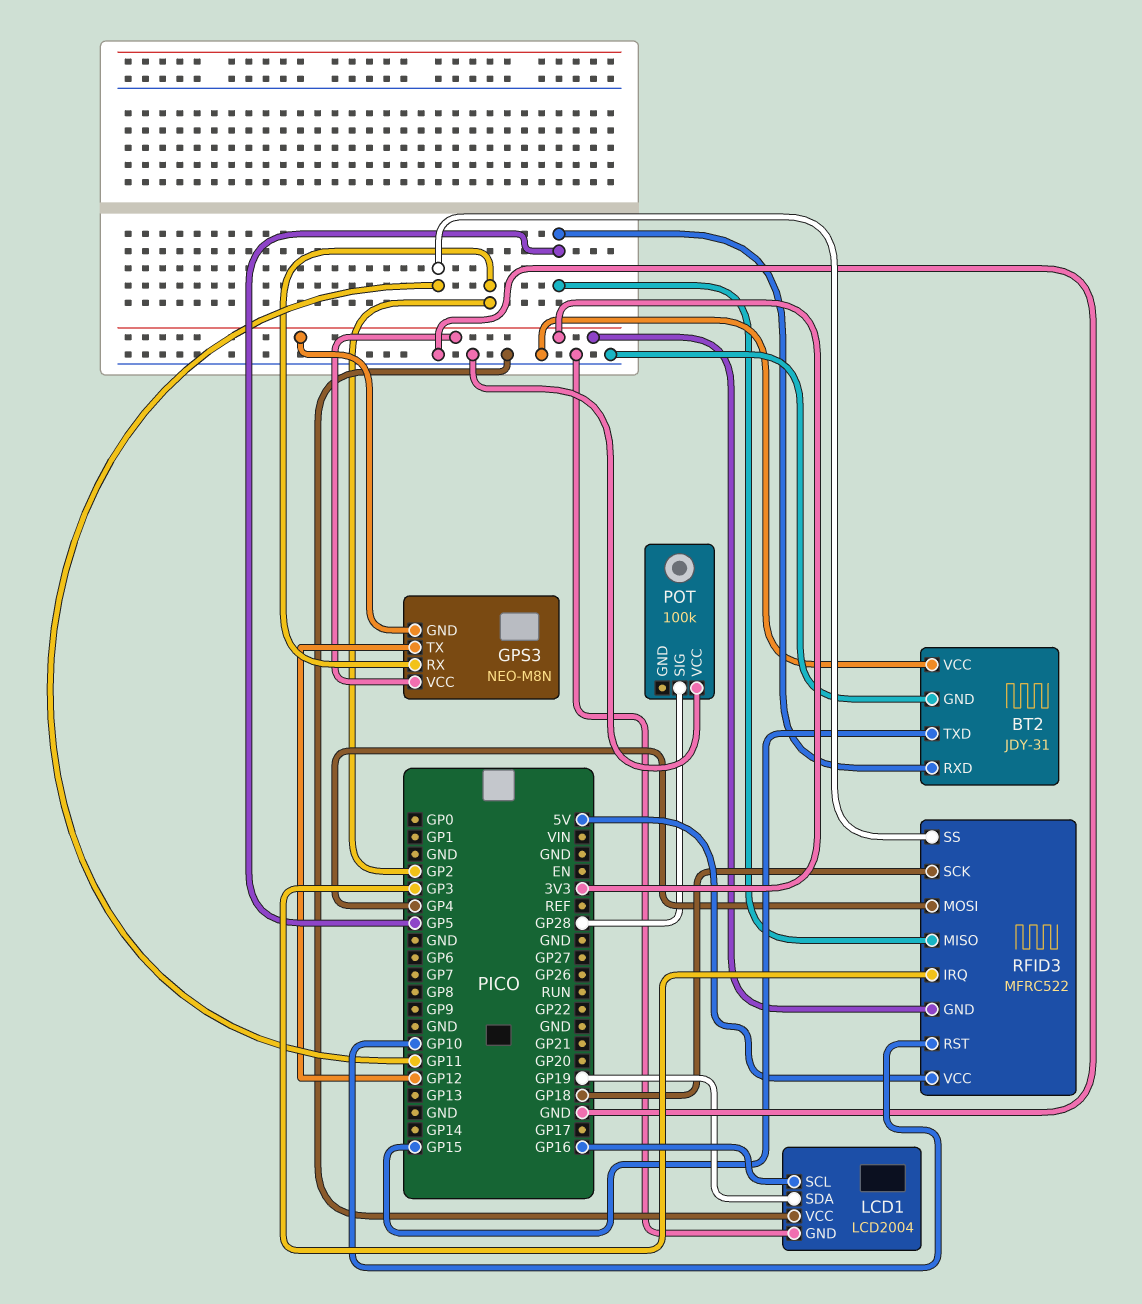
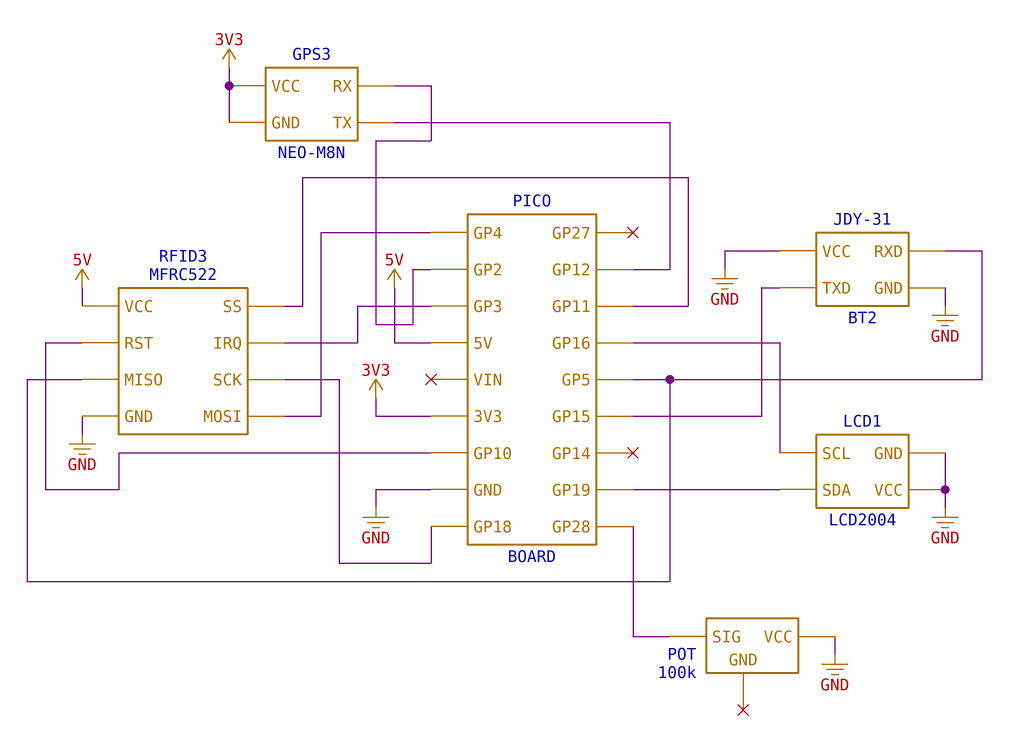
RFID3 pin GND: 3V3 -> GND

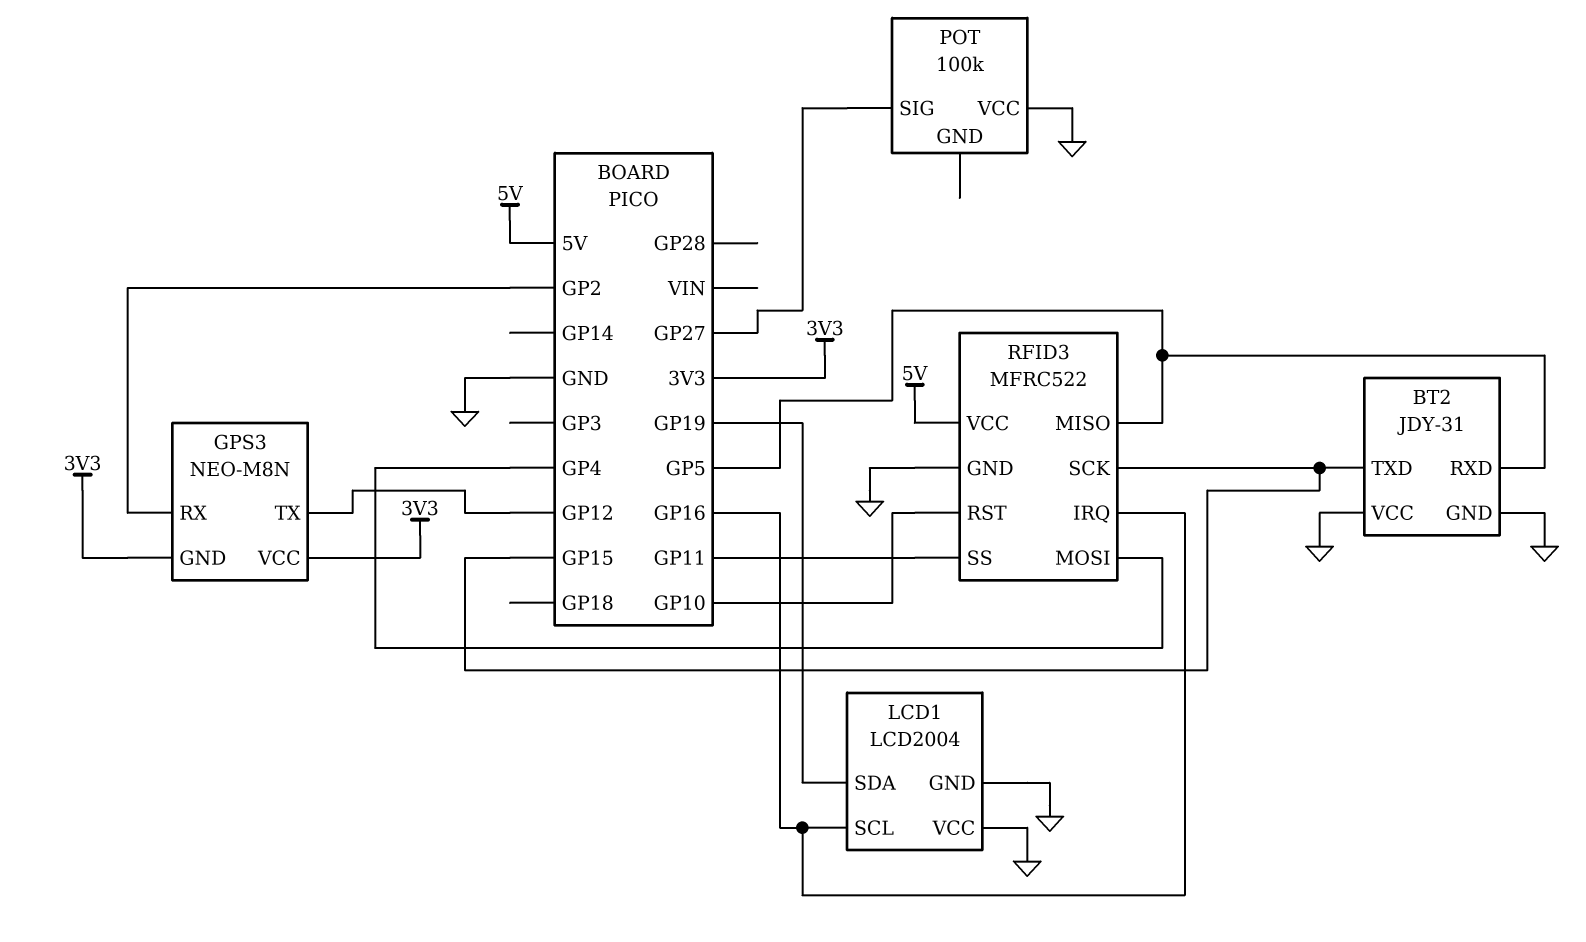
POT pin SIG: GP28 -> GP27
RFID3 pin IRQ: GP3 -> GP16
RFID3 pin SCK: GP18 -> GP15

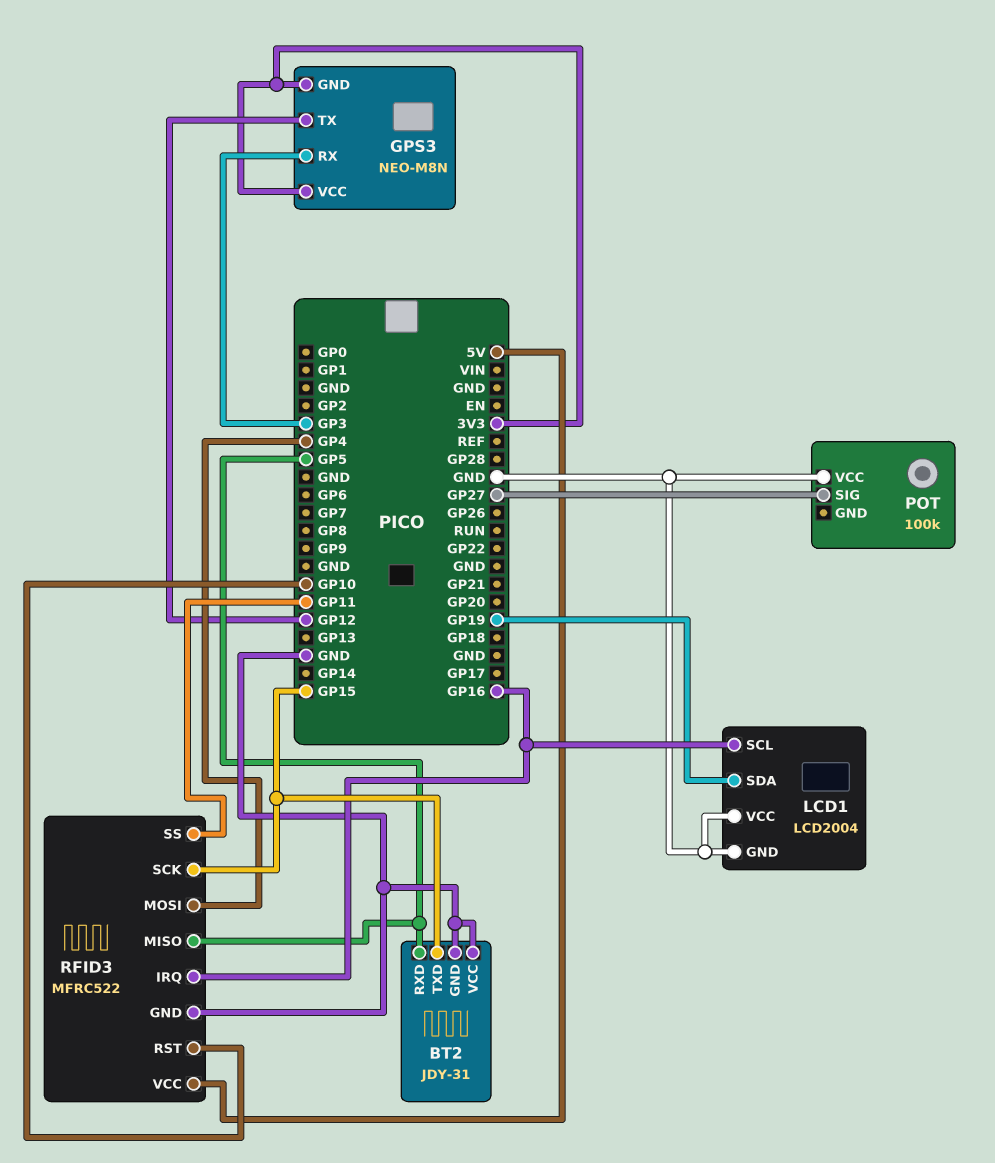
GPS3 pin RX: GP2 -> GP3

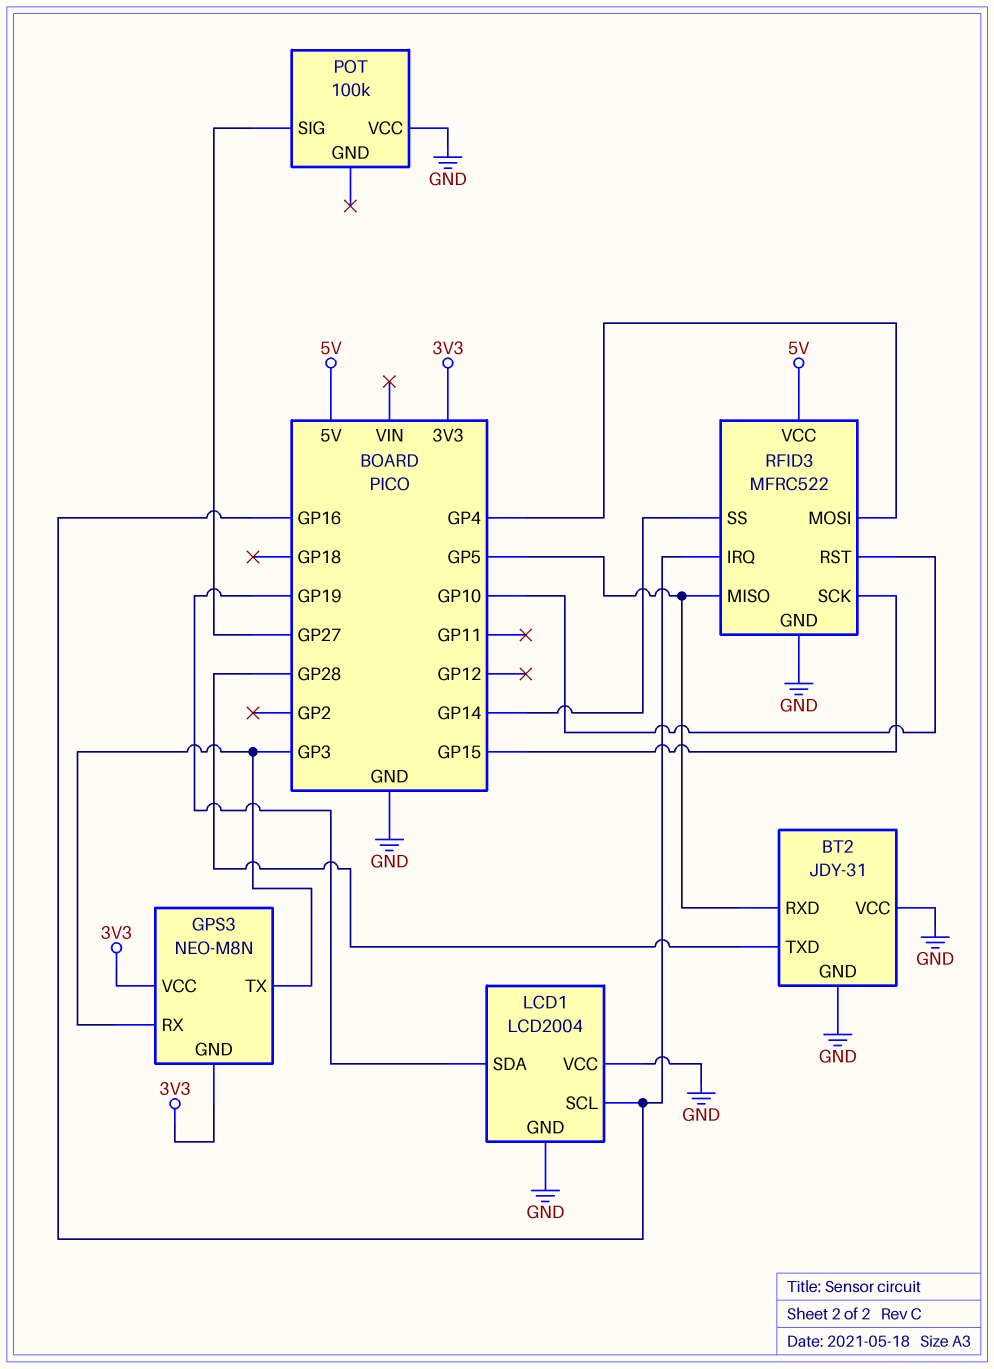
BT2 pin TXD: GP15 -> GP28
GPS3 pin TX: GP12 -> GP3
RFID3 pin SS: GP11 -> GP14

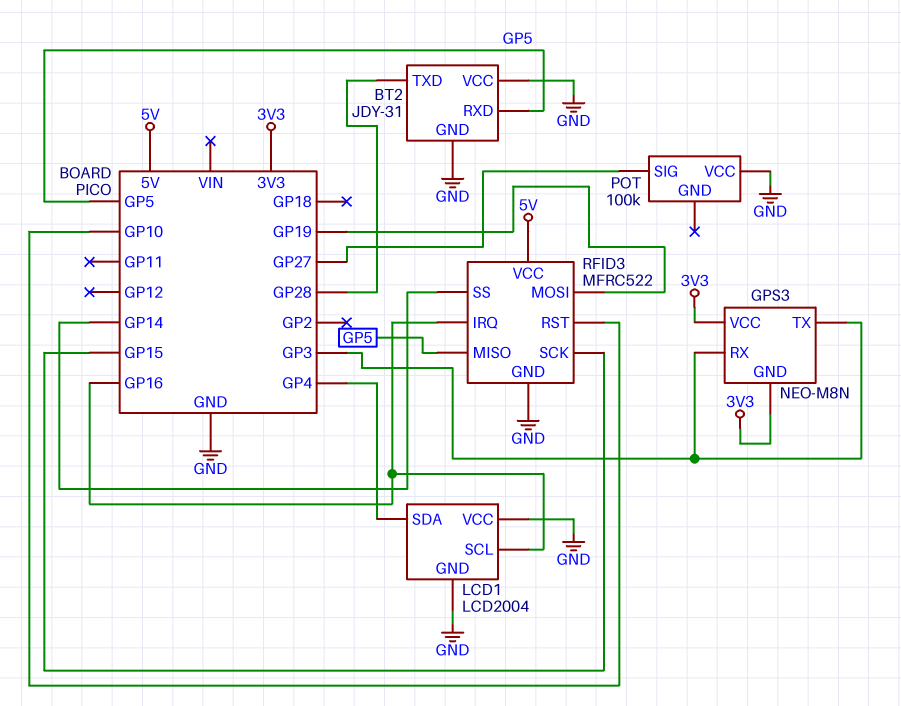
LCD1 pin SDA: GP19 -> GP4
RFID3 pin MOSI: GP4 -> GP19

